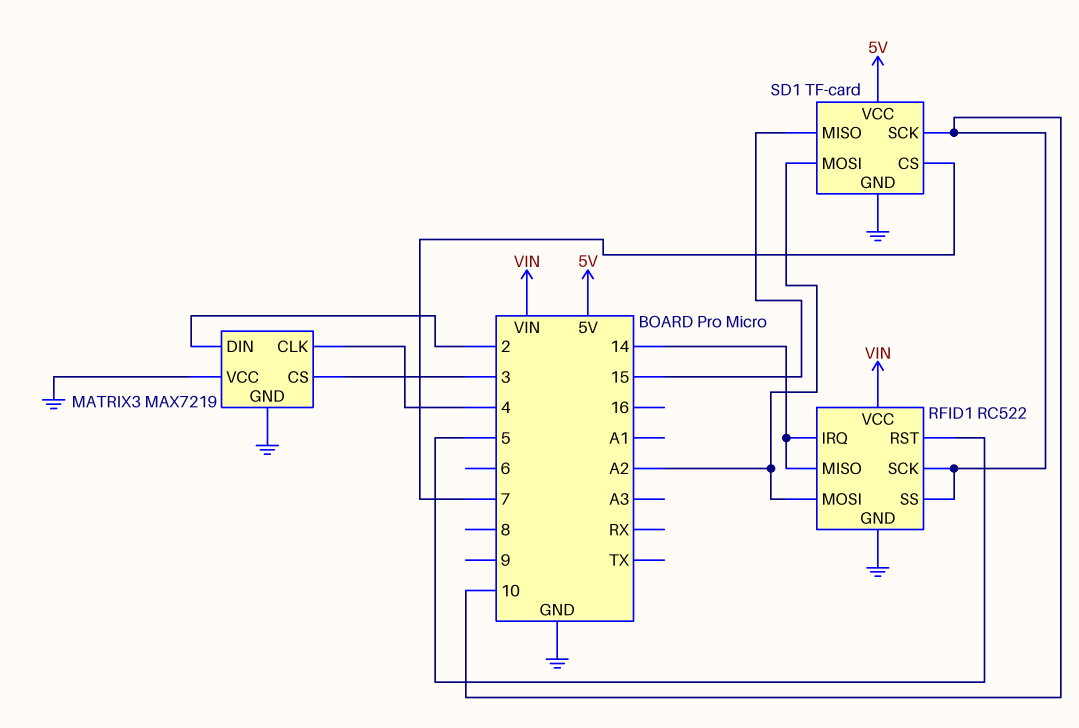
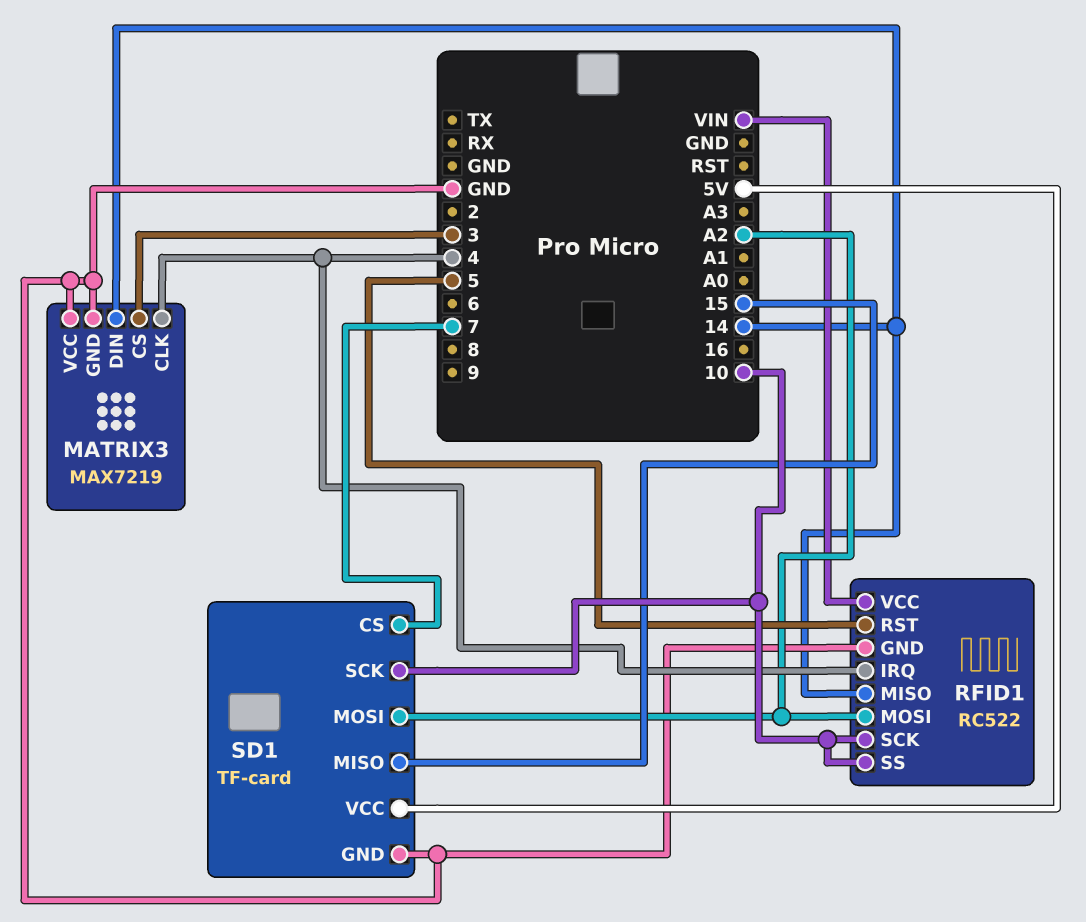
MATRIX3 pin DIN: 2 -> 14
RFID1 pin IRQ: 14 -> 4

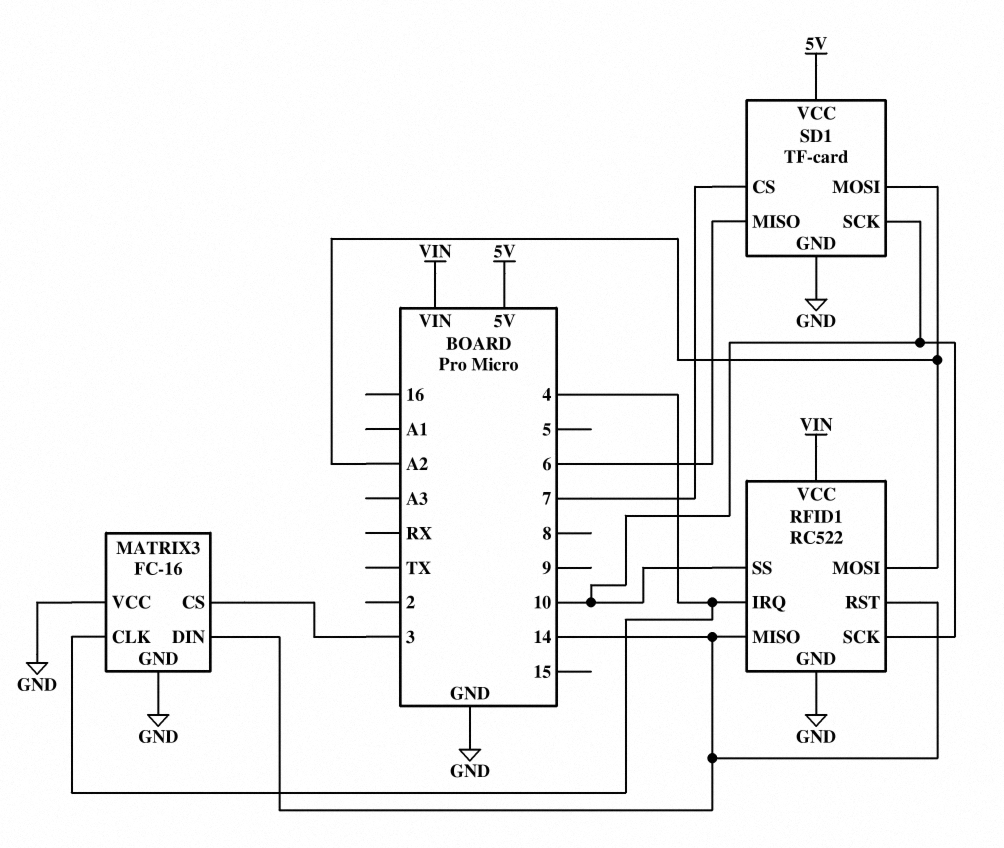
MATRIX3: MAX7219 -> FC-16
RFID1 pin RST: 5 -> 14
SD1 pin MISO: 15 -> 6

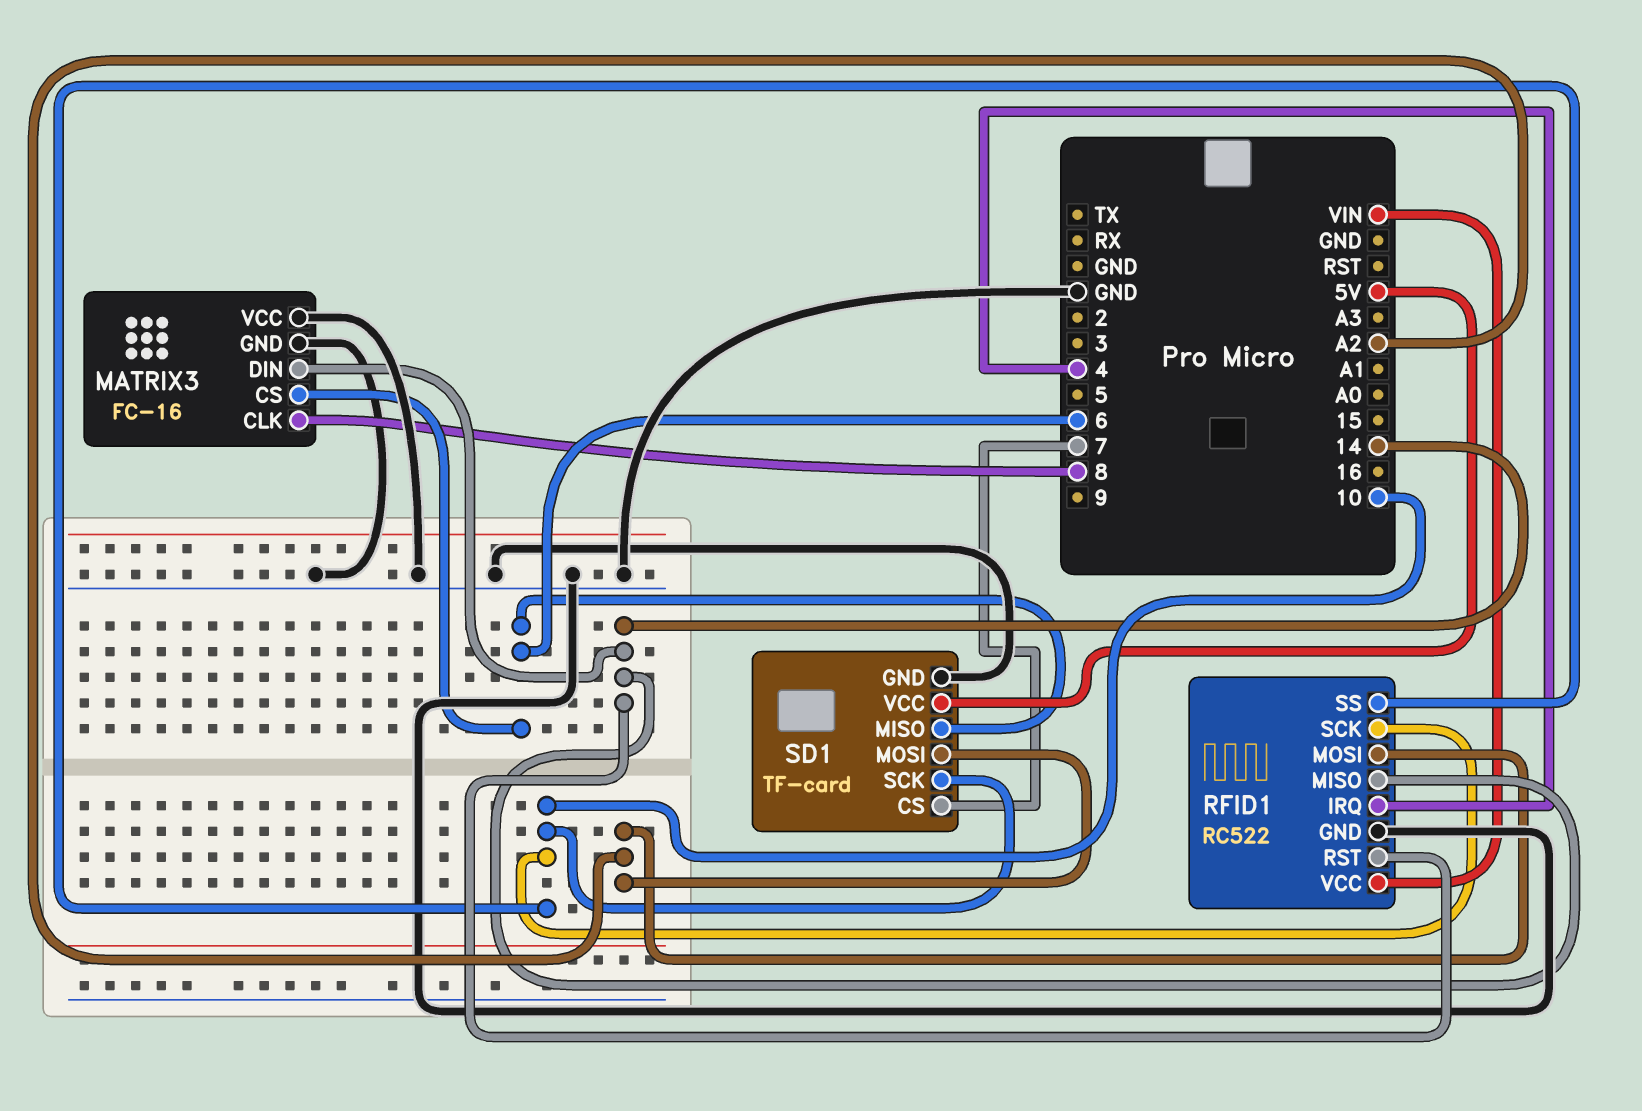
MATRIX3 pin CLK: 4 -> 8
MATRIX3 pin CS: 3 -> 6

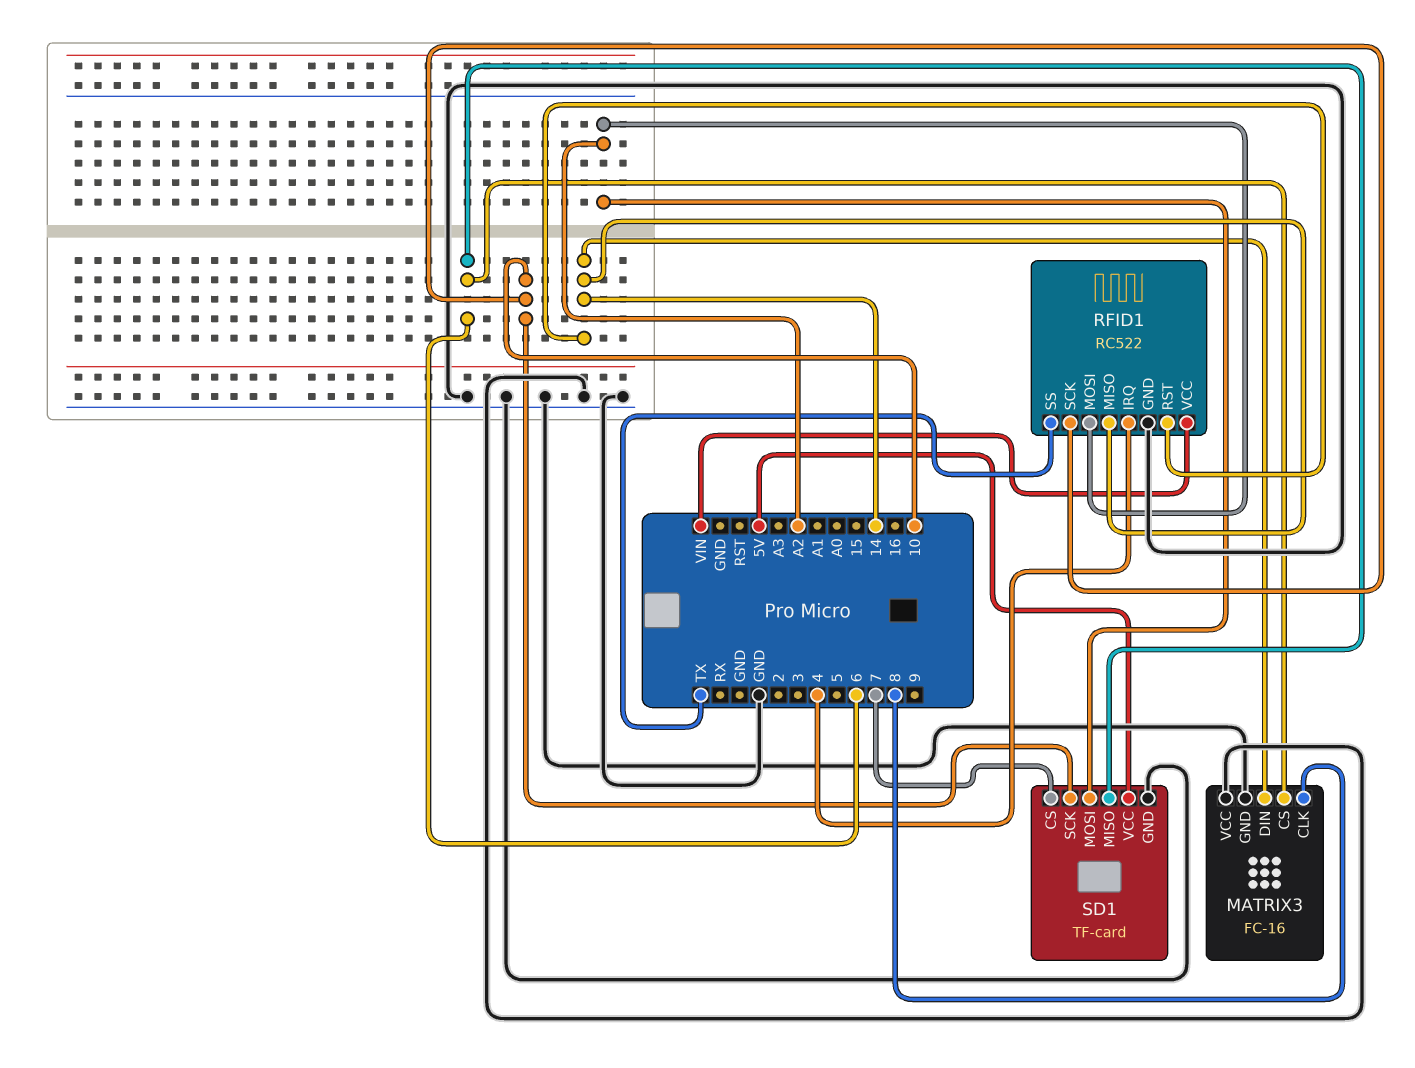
RFID1 pin SS: 10 -> TX

